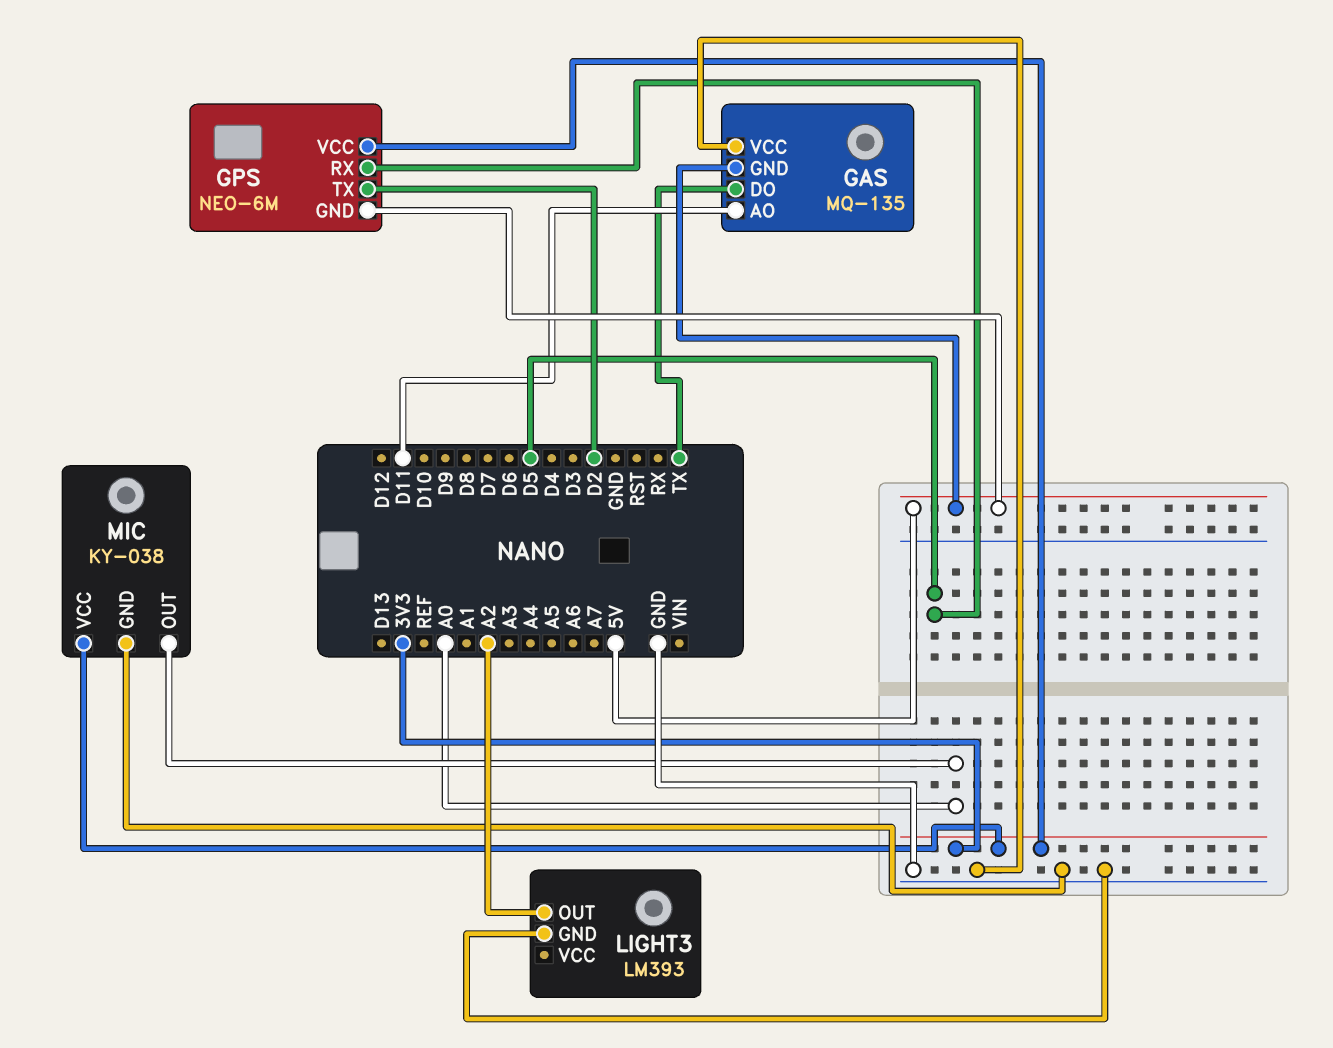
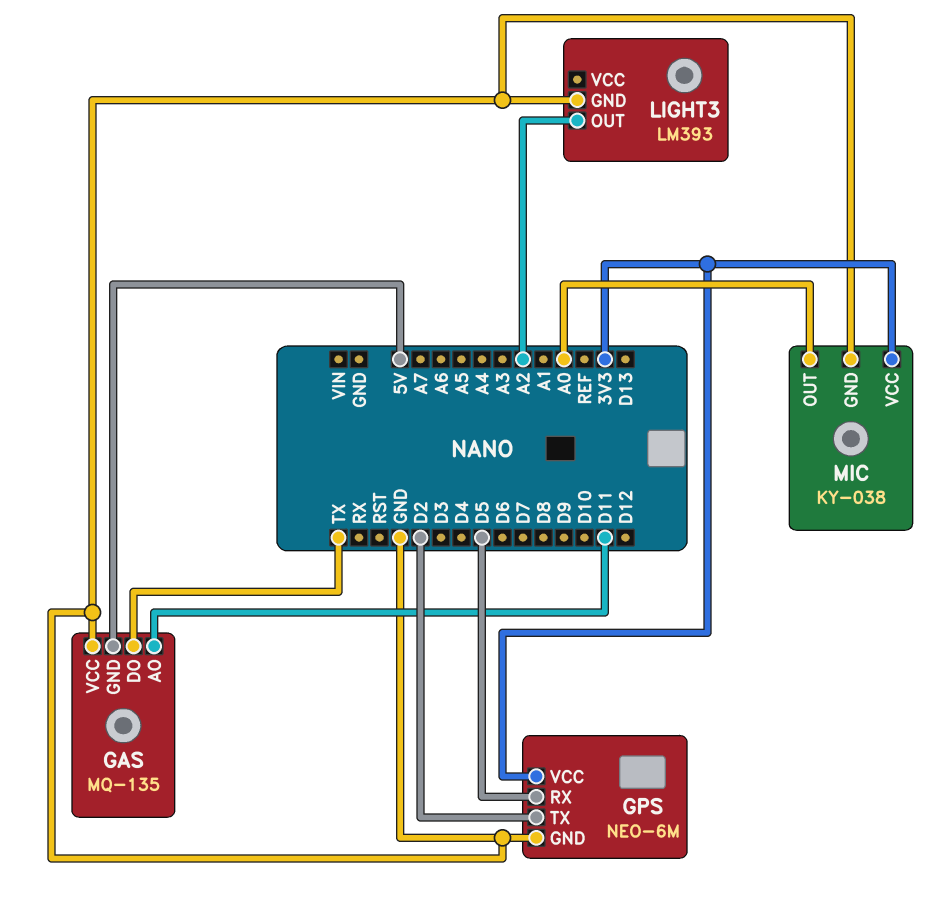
GPS pin GND: 5V -> GND

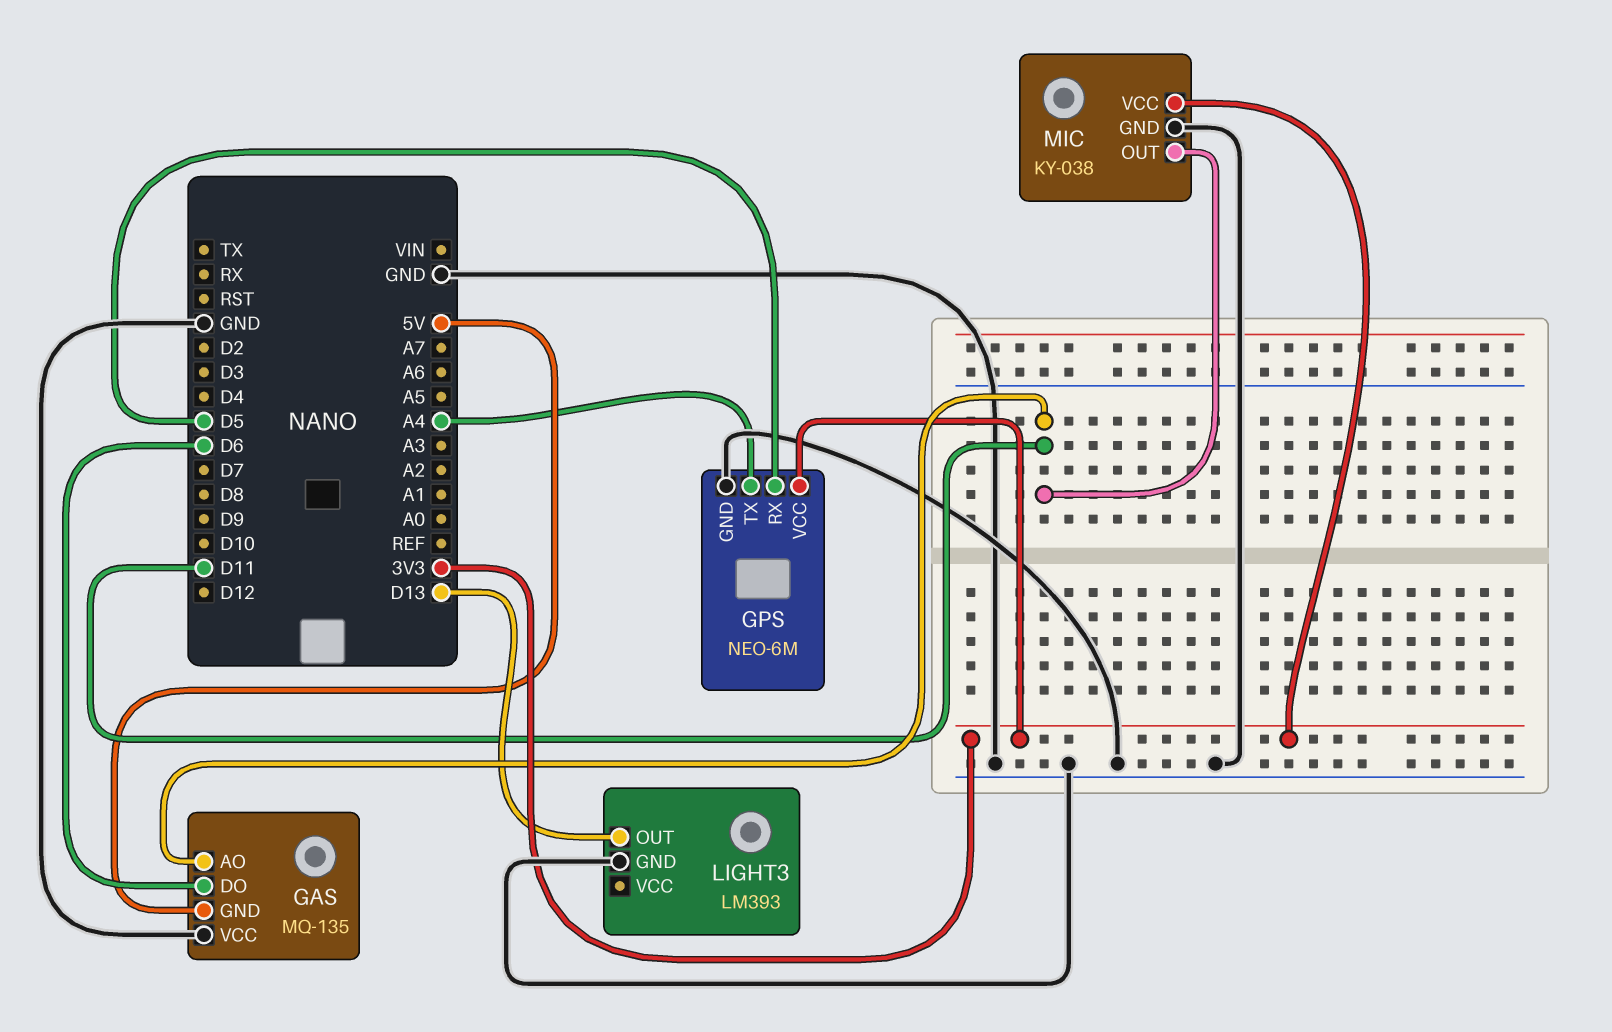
GAS pin DO: TX -> D6
GPS pin TX: D2 -> A4
LIGHT3 pin OUT: A2 -> D13
MIC pin OUT: A0 -> D11

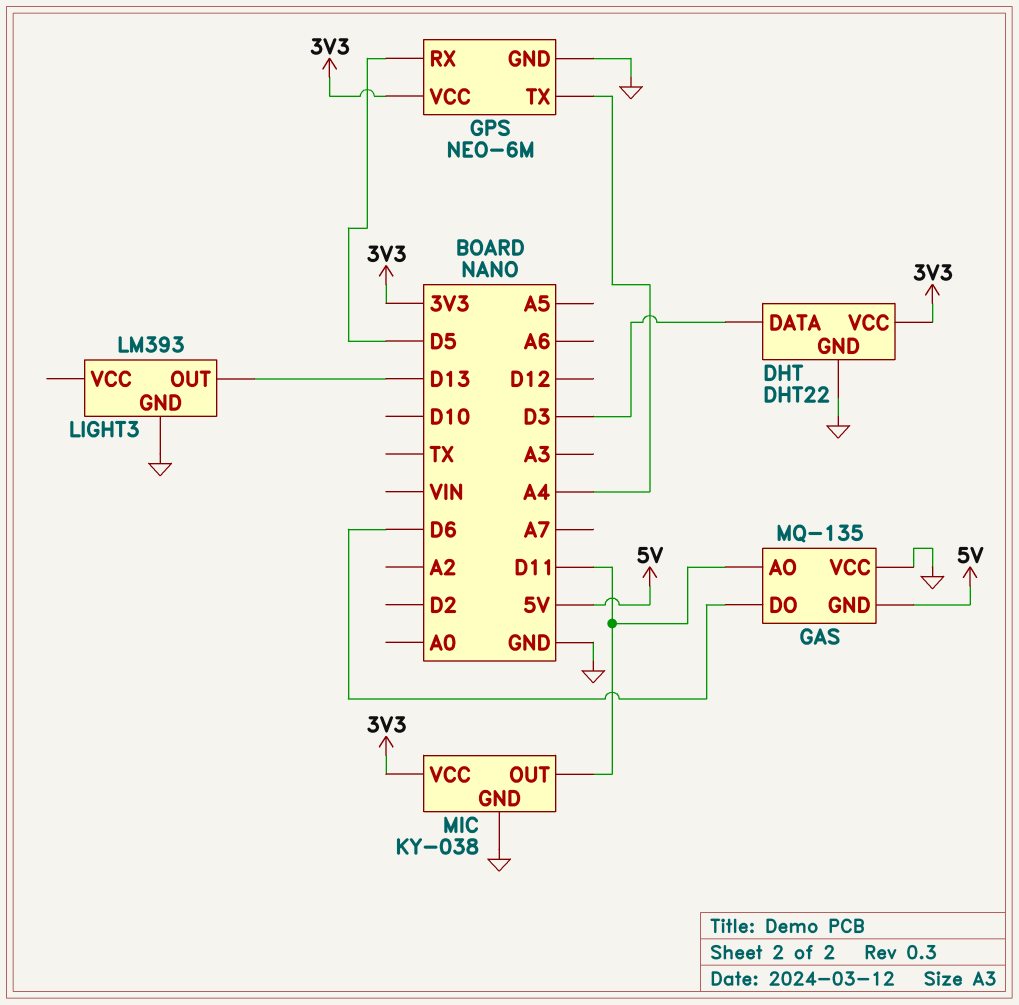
DHT: none -> DHT22
DHT pin DATA: none -> D3
DHT pin GND: none -> GND
DHT pin VCC: none -> 3V3

